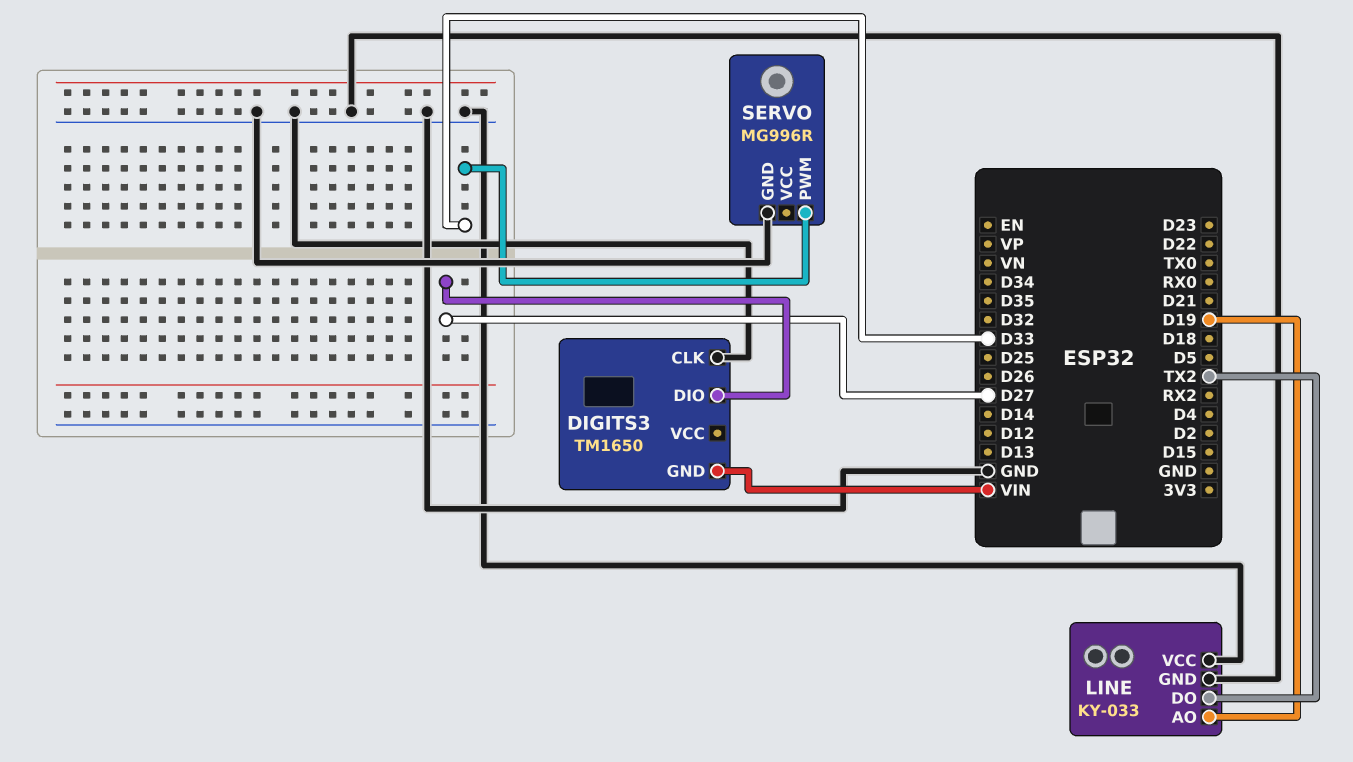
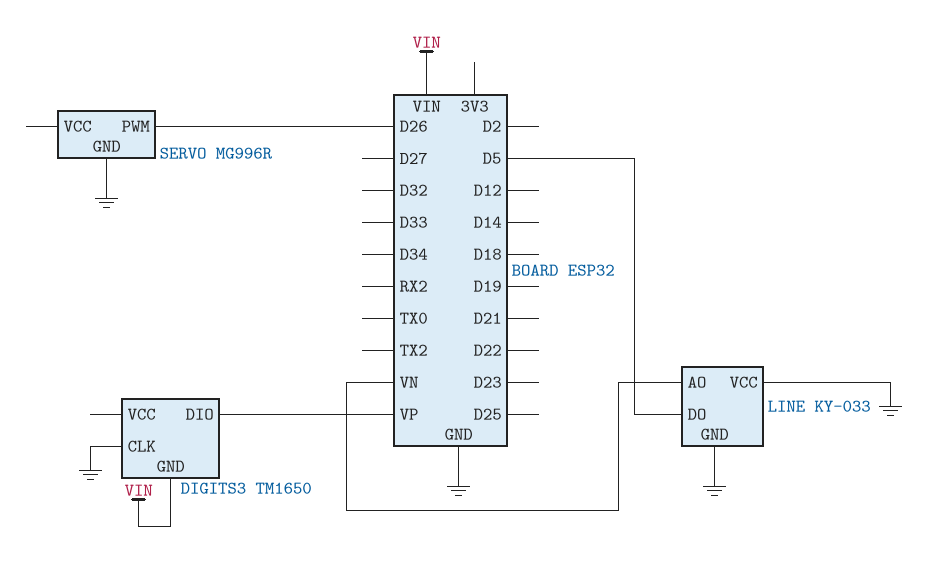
DIGITS3 pin DIO: D27 -> VP
LINE pin AO: D19 -> VN
LINE pin DO: TX2 -> D5
SERVO pin PWM: D33 -> D26

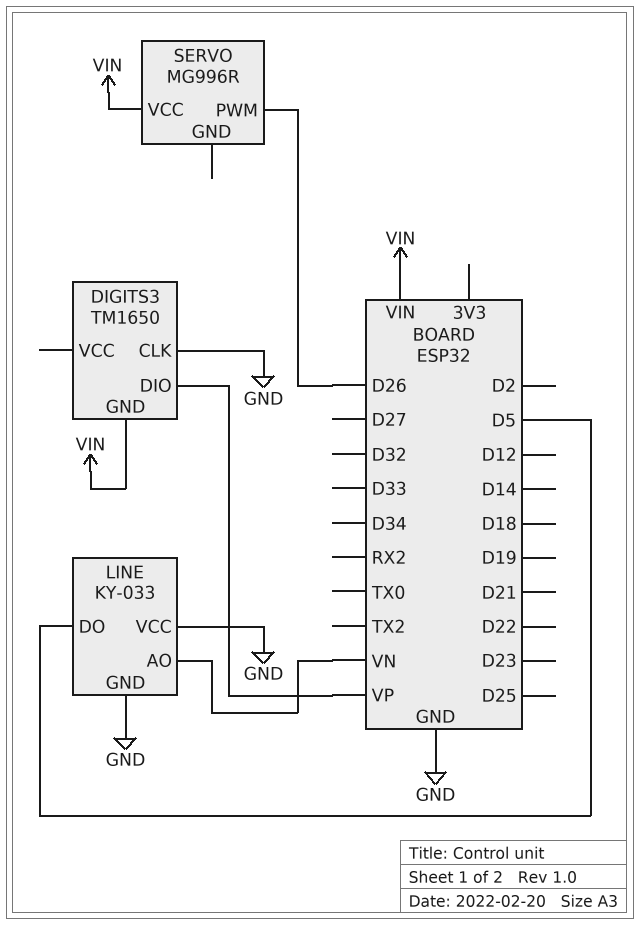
SERVO pin GND: GND -> none
SERVO pin VCC: none -> VIN

